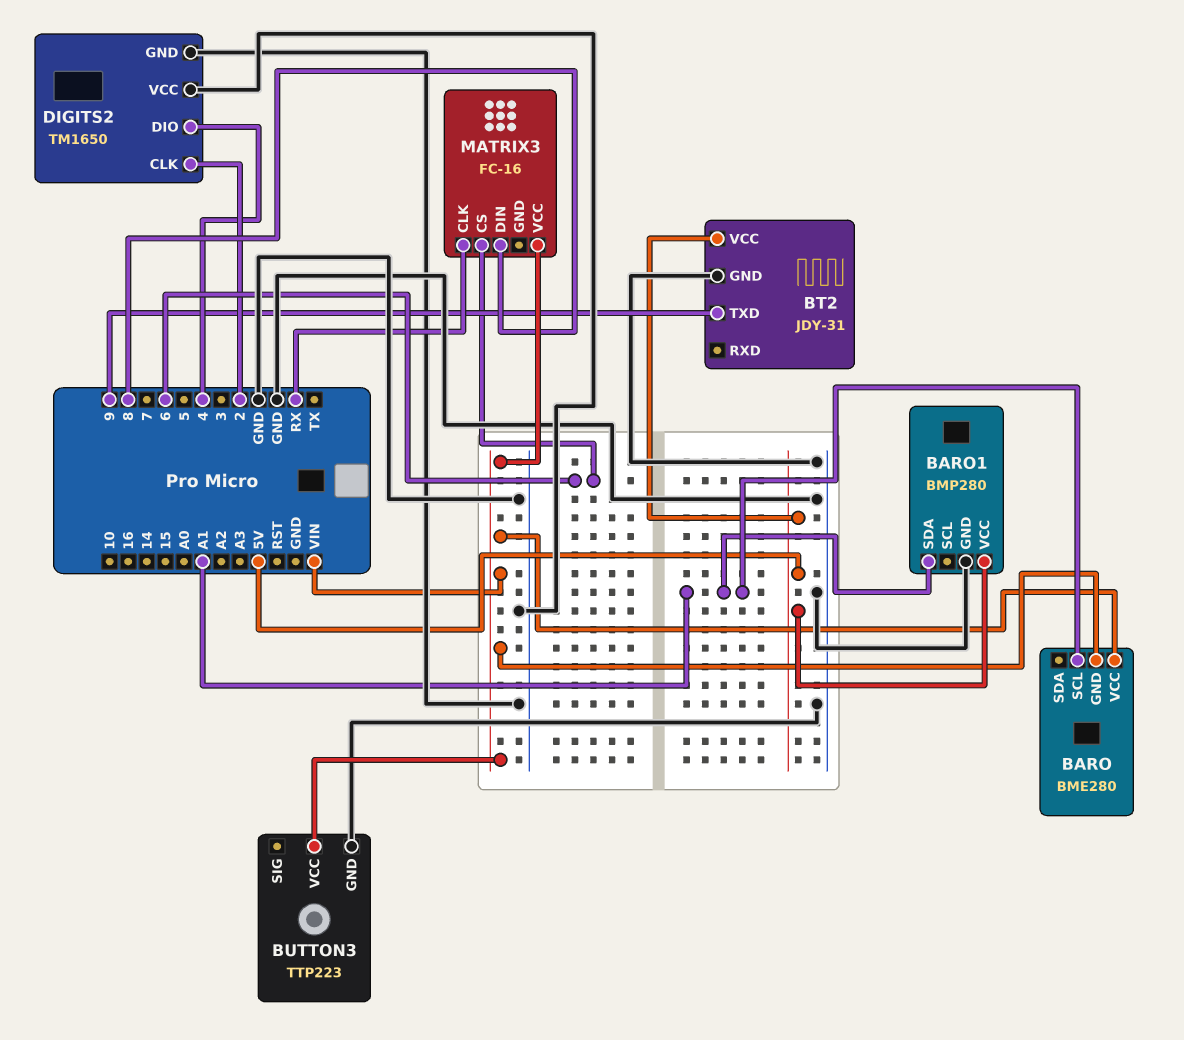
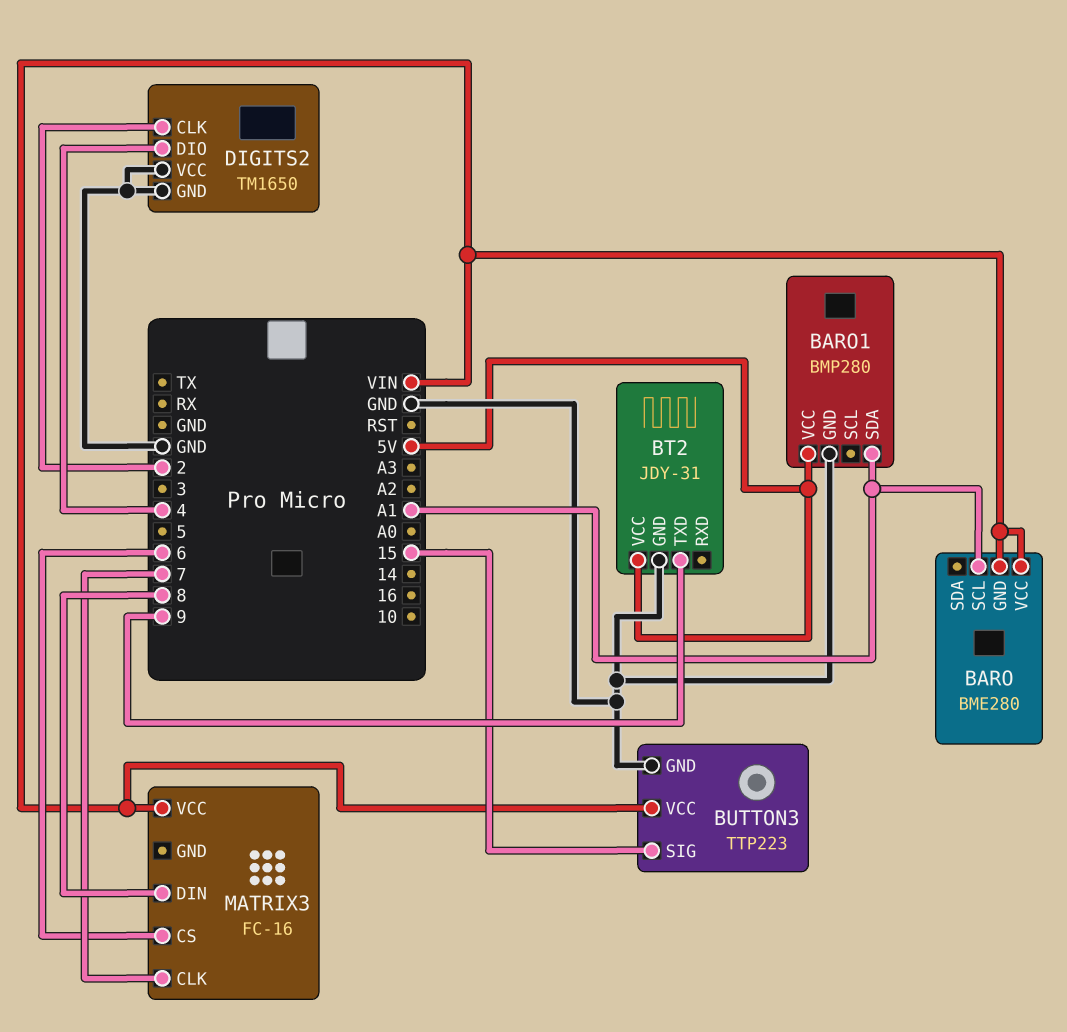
BUTTON3 pin SIG: none -> 15
MATRIX3 pin CLK: RX -> 7

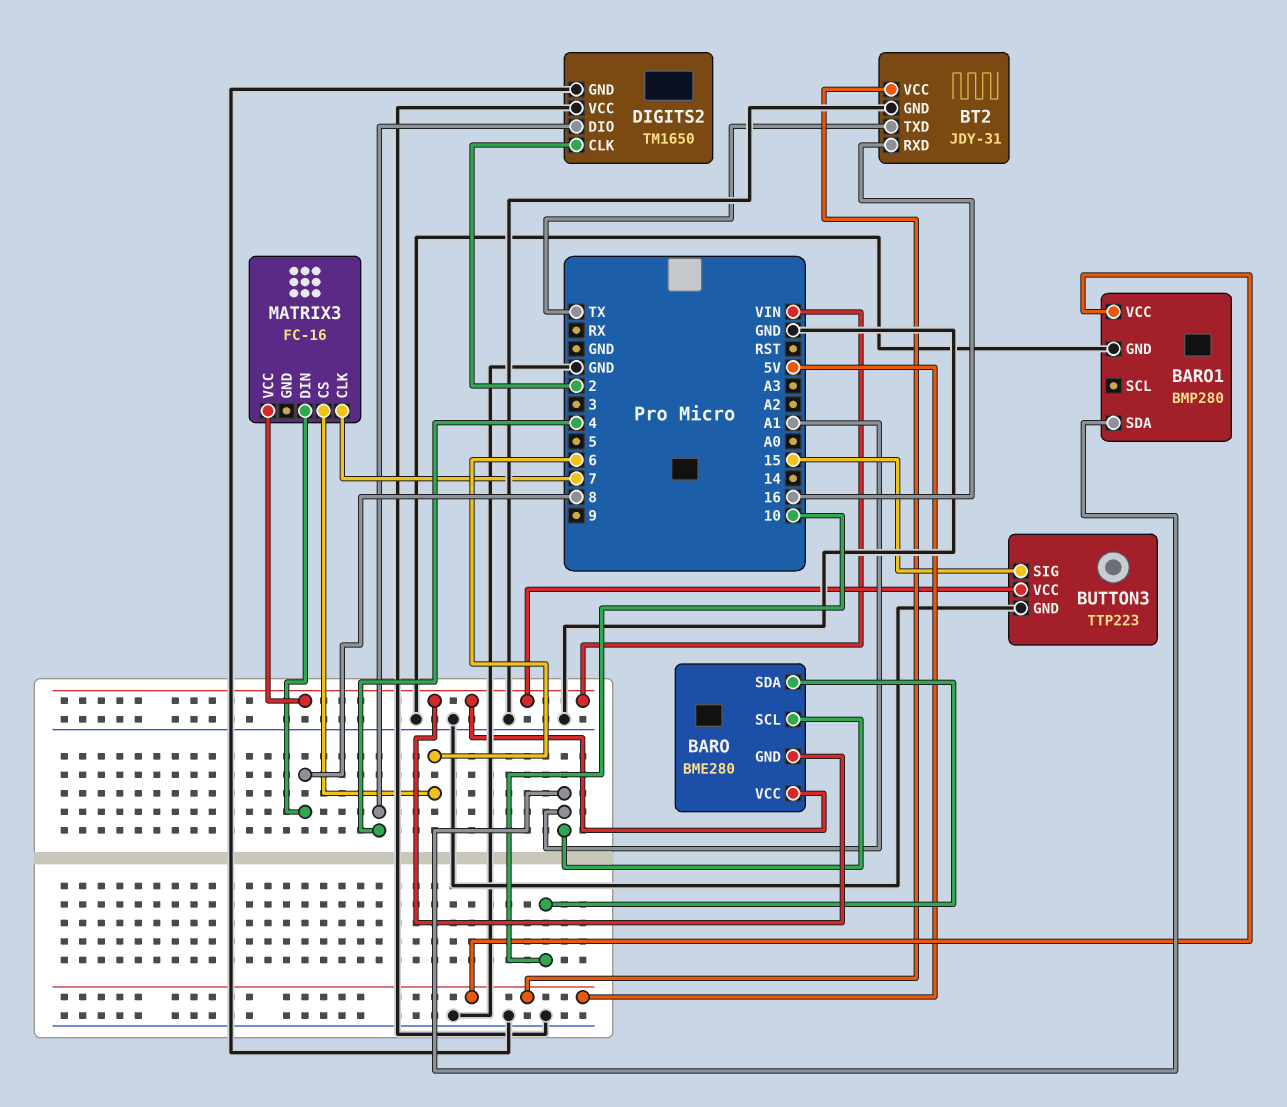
BARO pin SDA: none -> 10
BT2 pin RXD: none -> 16
BT2 pin TXD: 9 -> TX

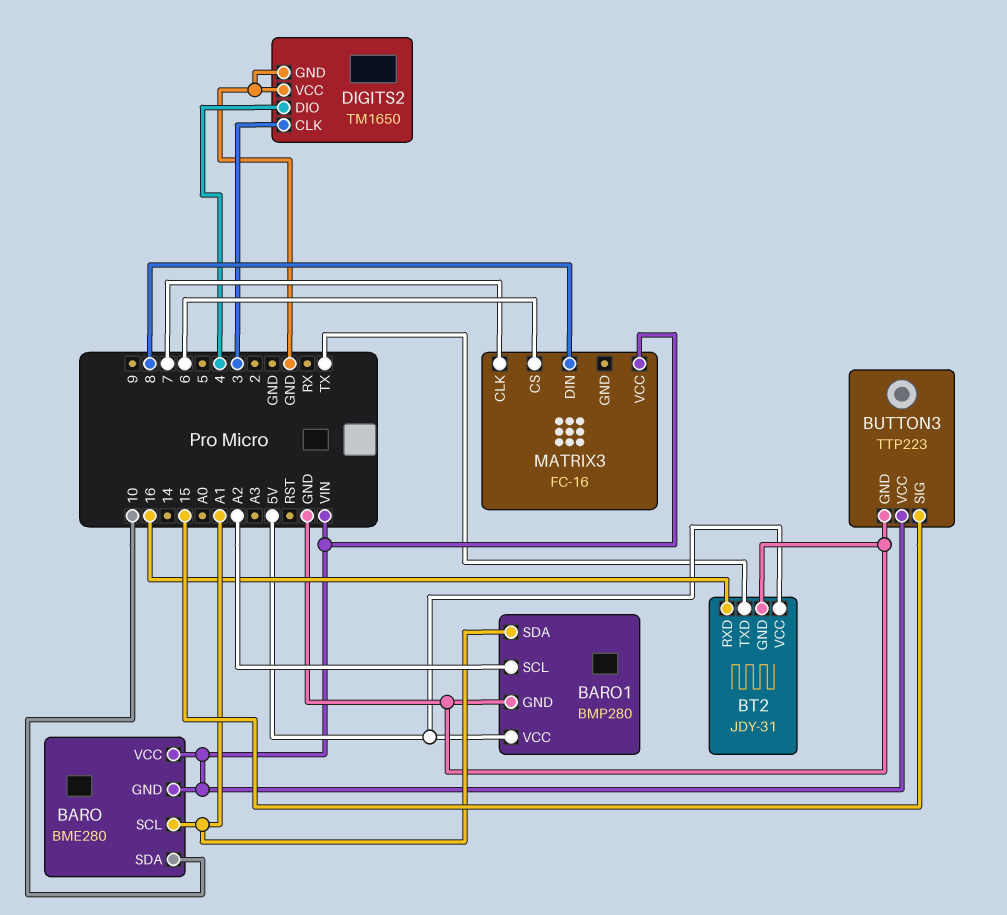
BARO1 pin SCL: none -> A2
DIGITS2 pin CLK: 2 -> 3

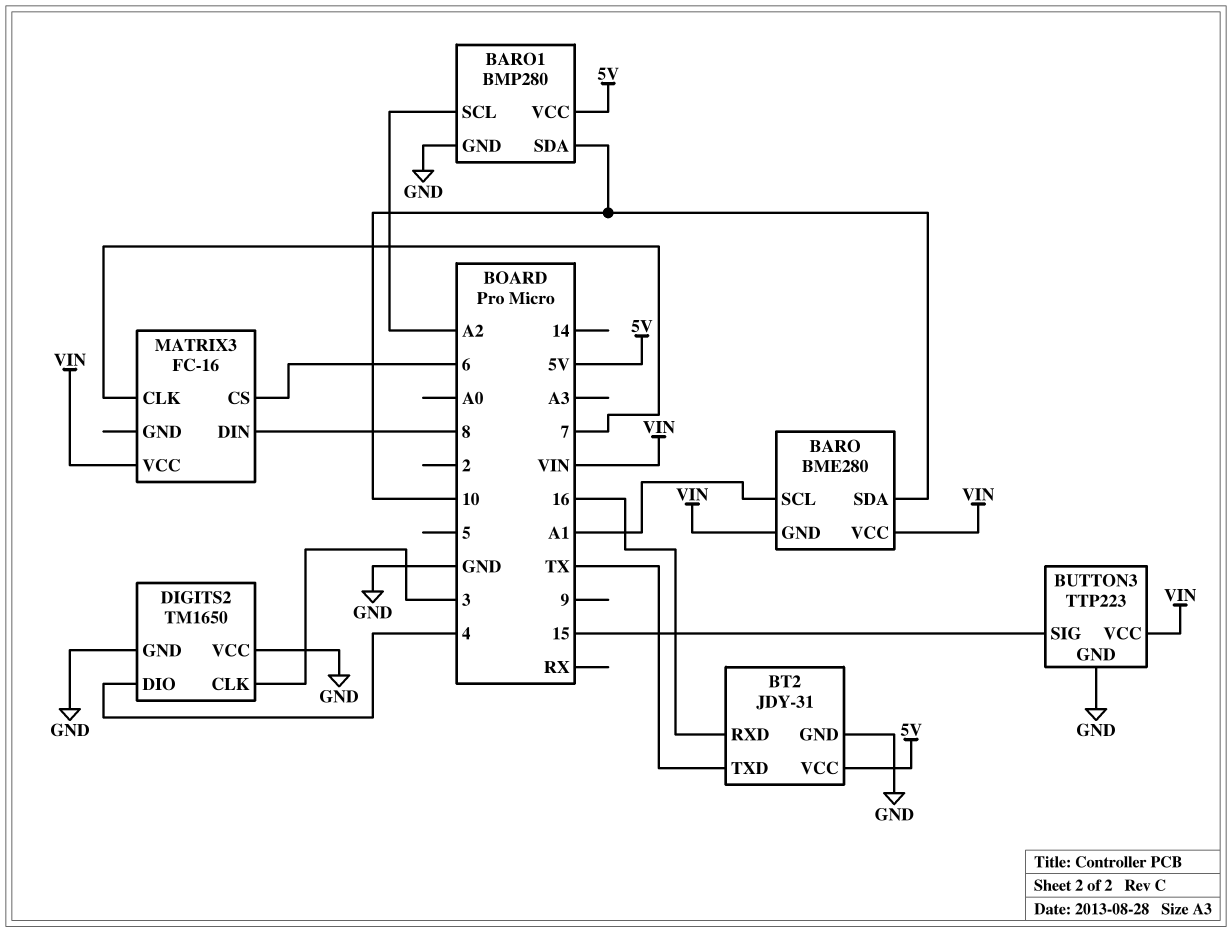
BARO1 pin SDA: A1 -> 10

